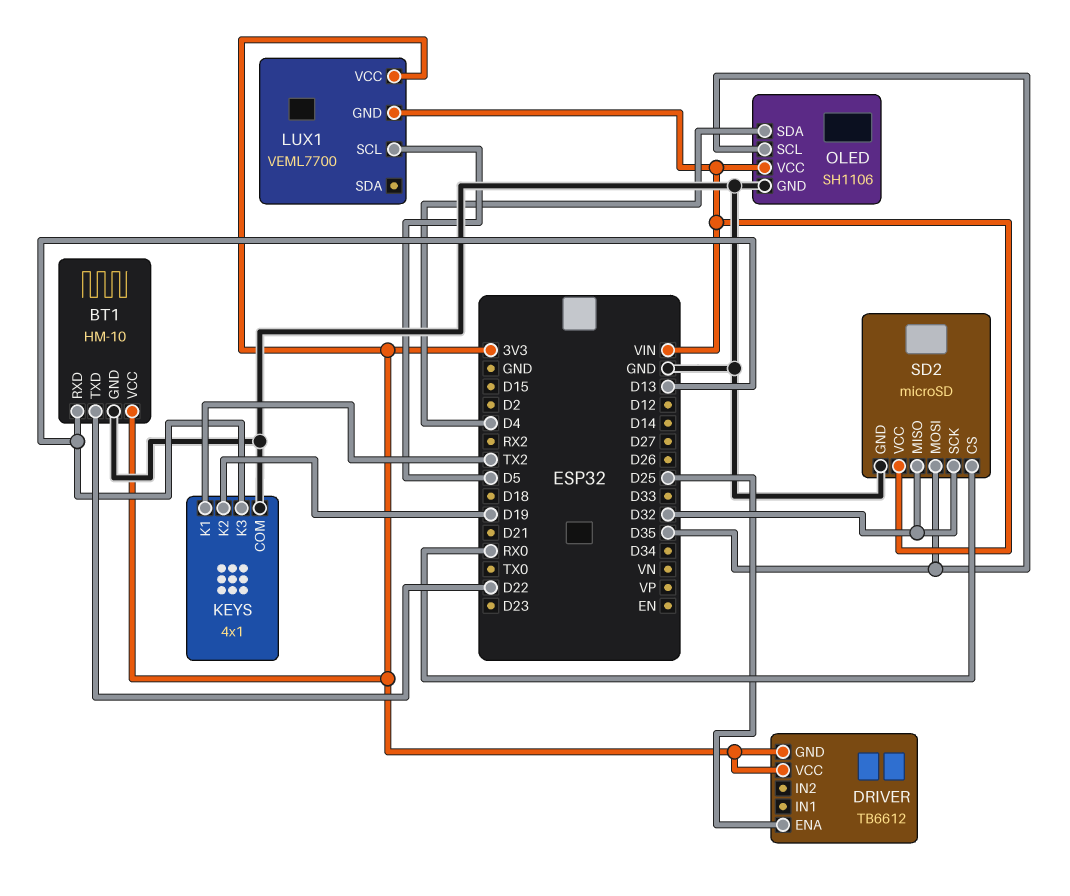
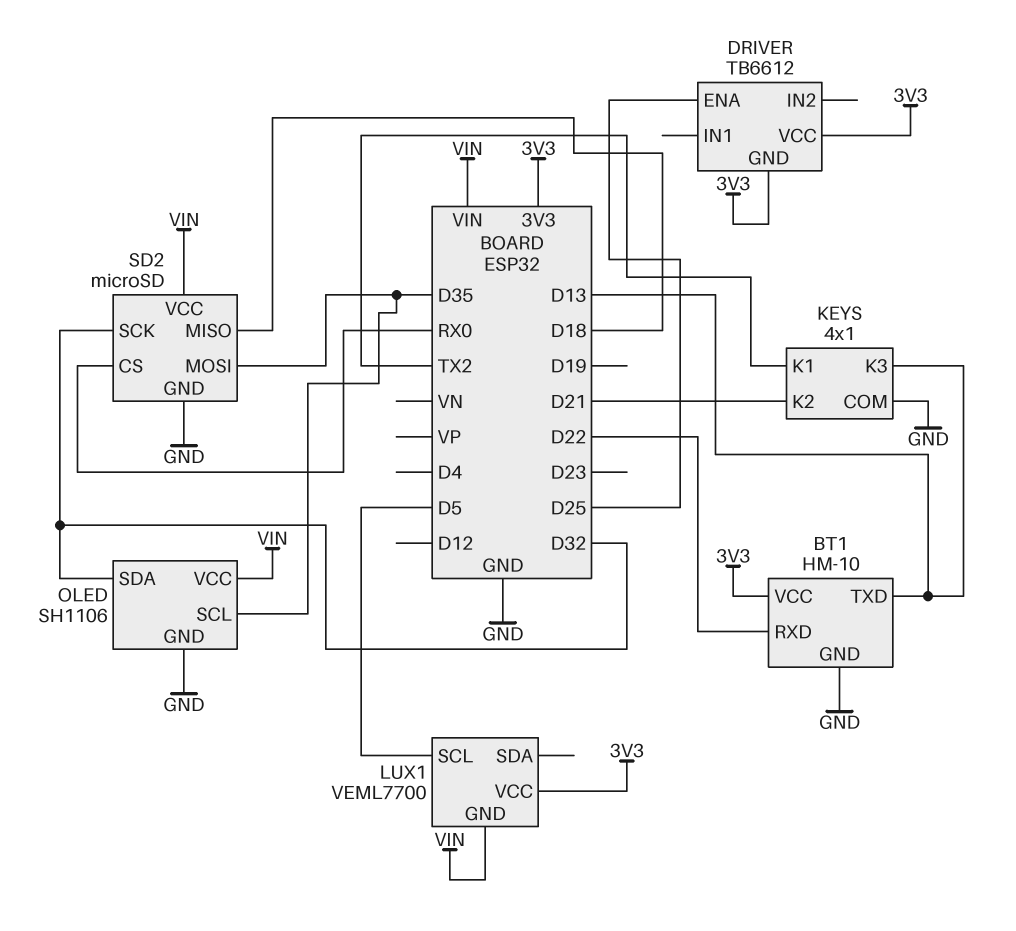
BT1 pin RXD: D13 -> D22
BT1 pin TXD: D22 -> D13
KEYS pin K2: D19 -> D21
OLED pin SDA: D4 -> D32
SD2 pin MISO: D32 -> D18

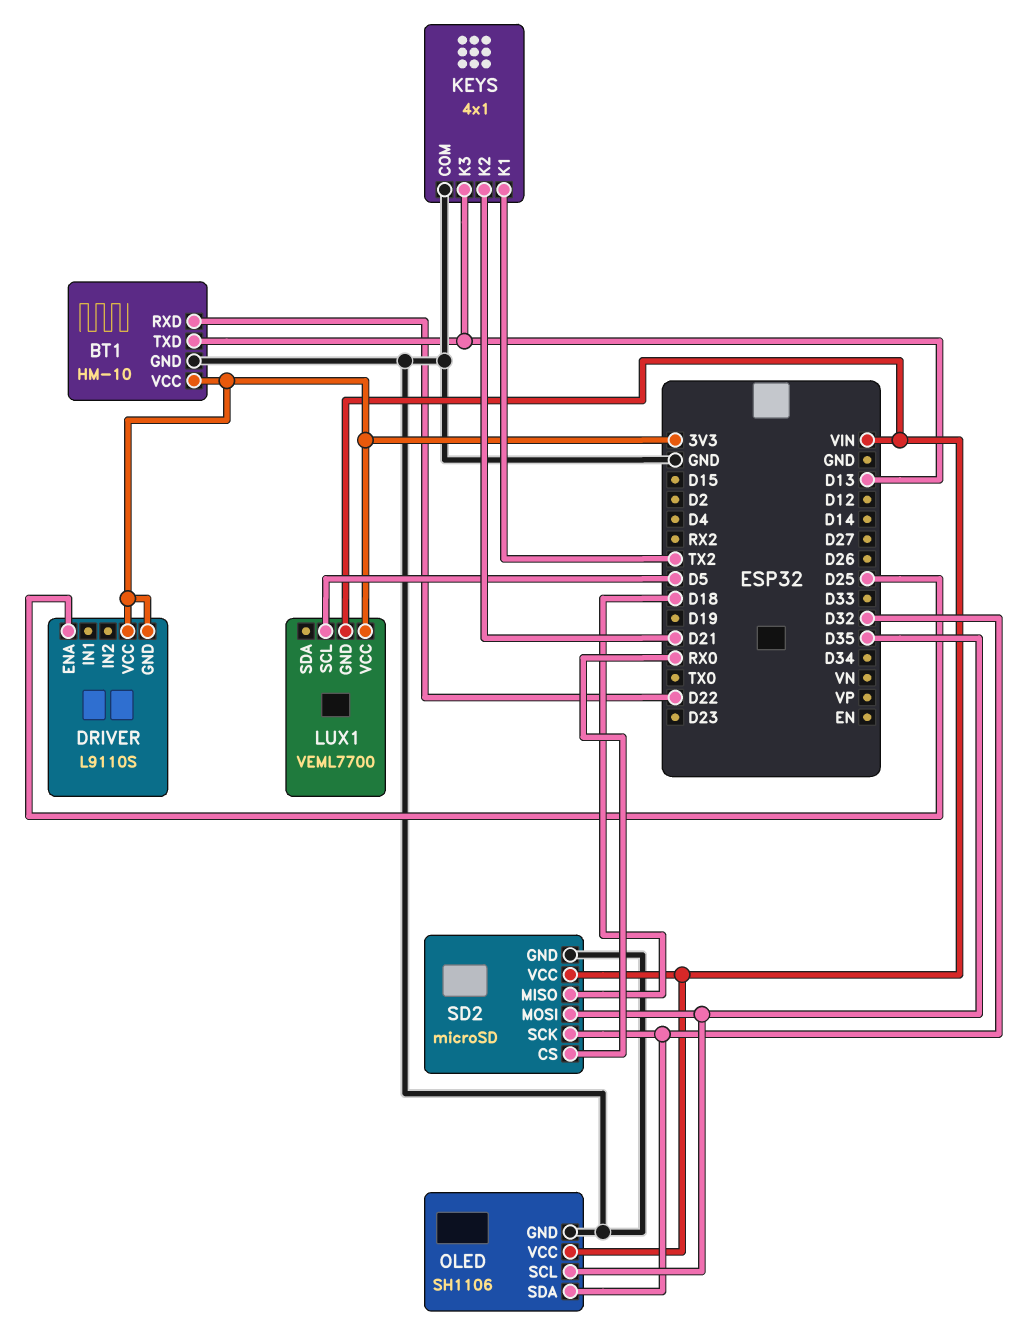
DRIVER: TB6612 -> L9110S

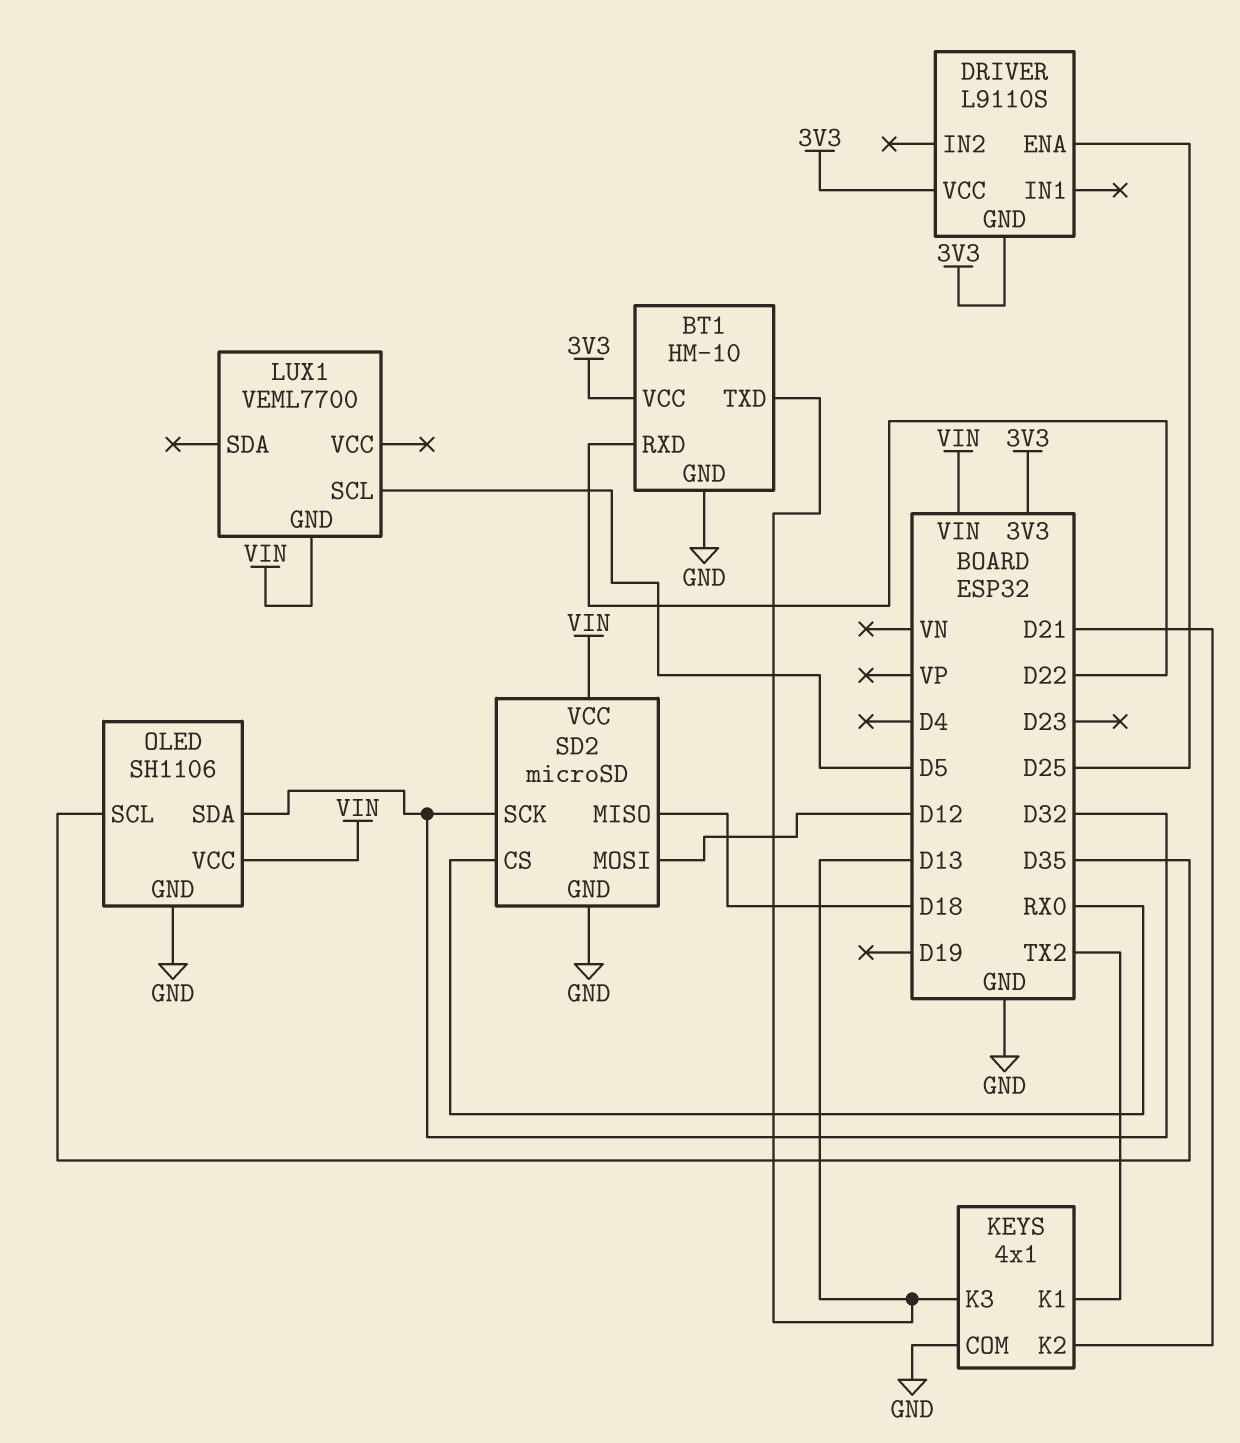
LUX1 pin VCC: 3V3 -> none
SD2 pin MOSI: D35 -> D12

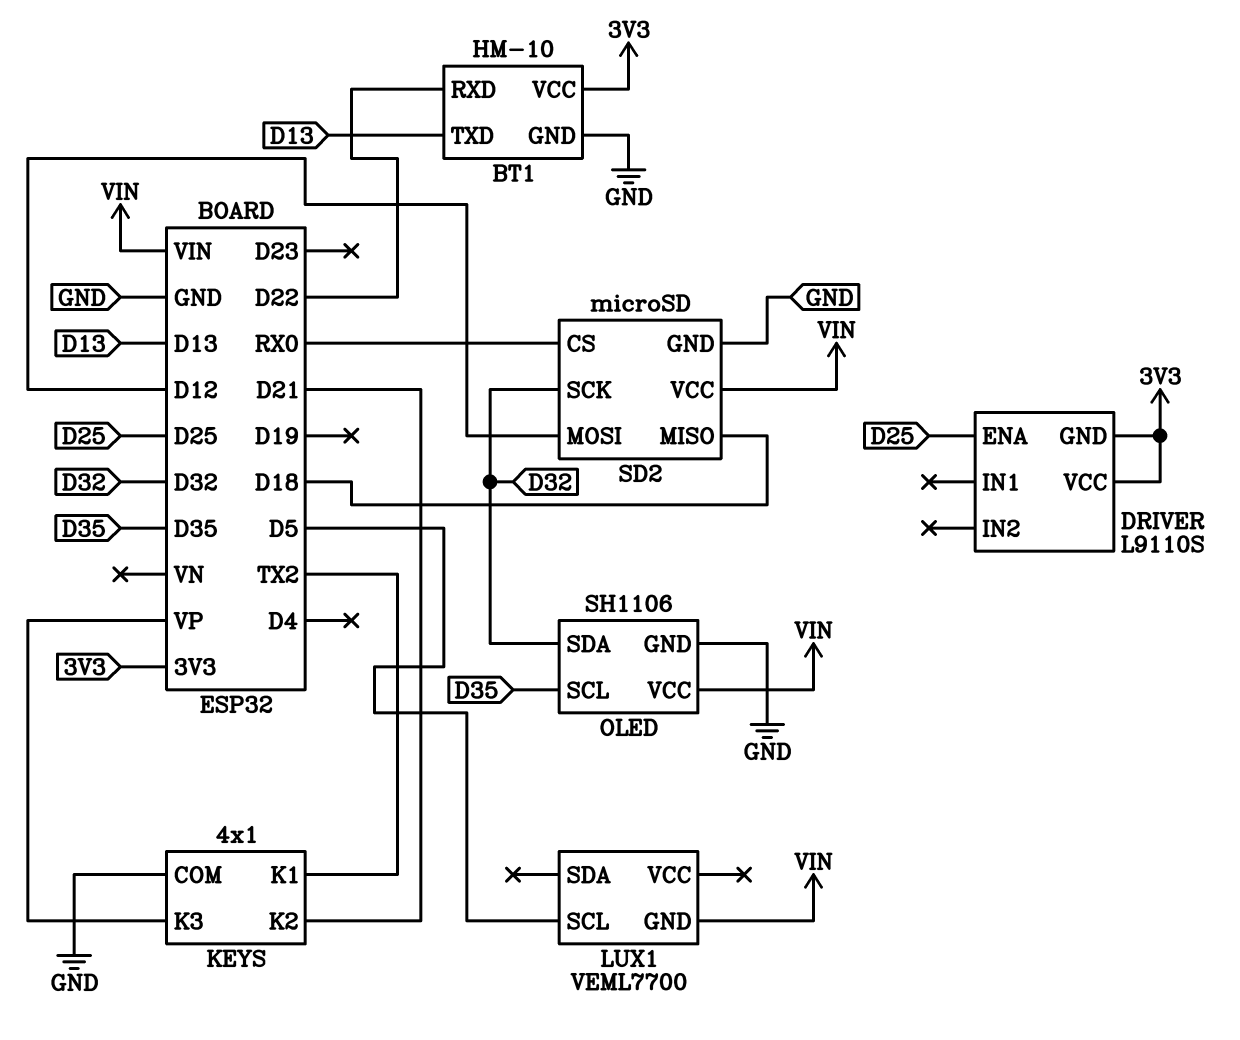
KEYS pin K3: D13 -> VP

